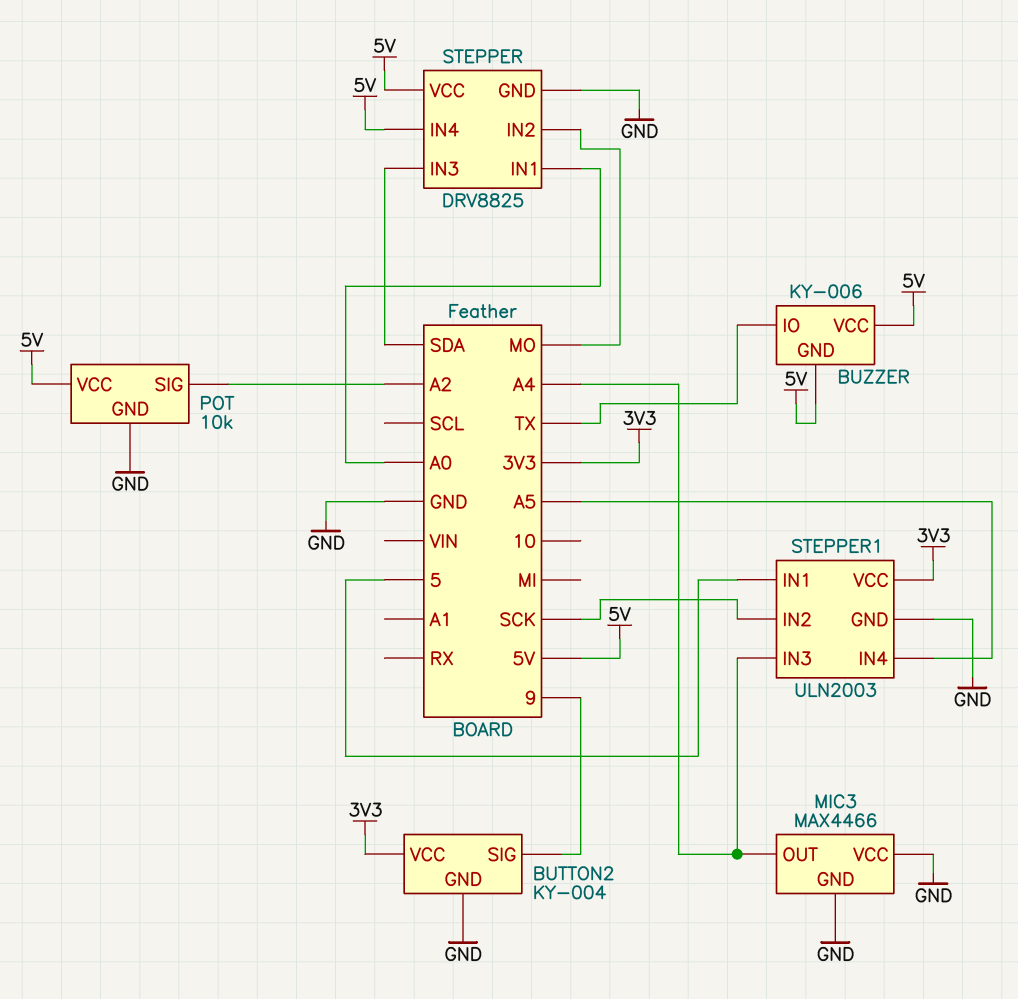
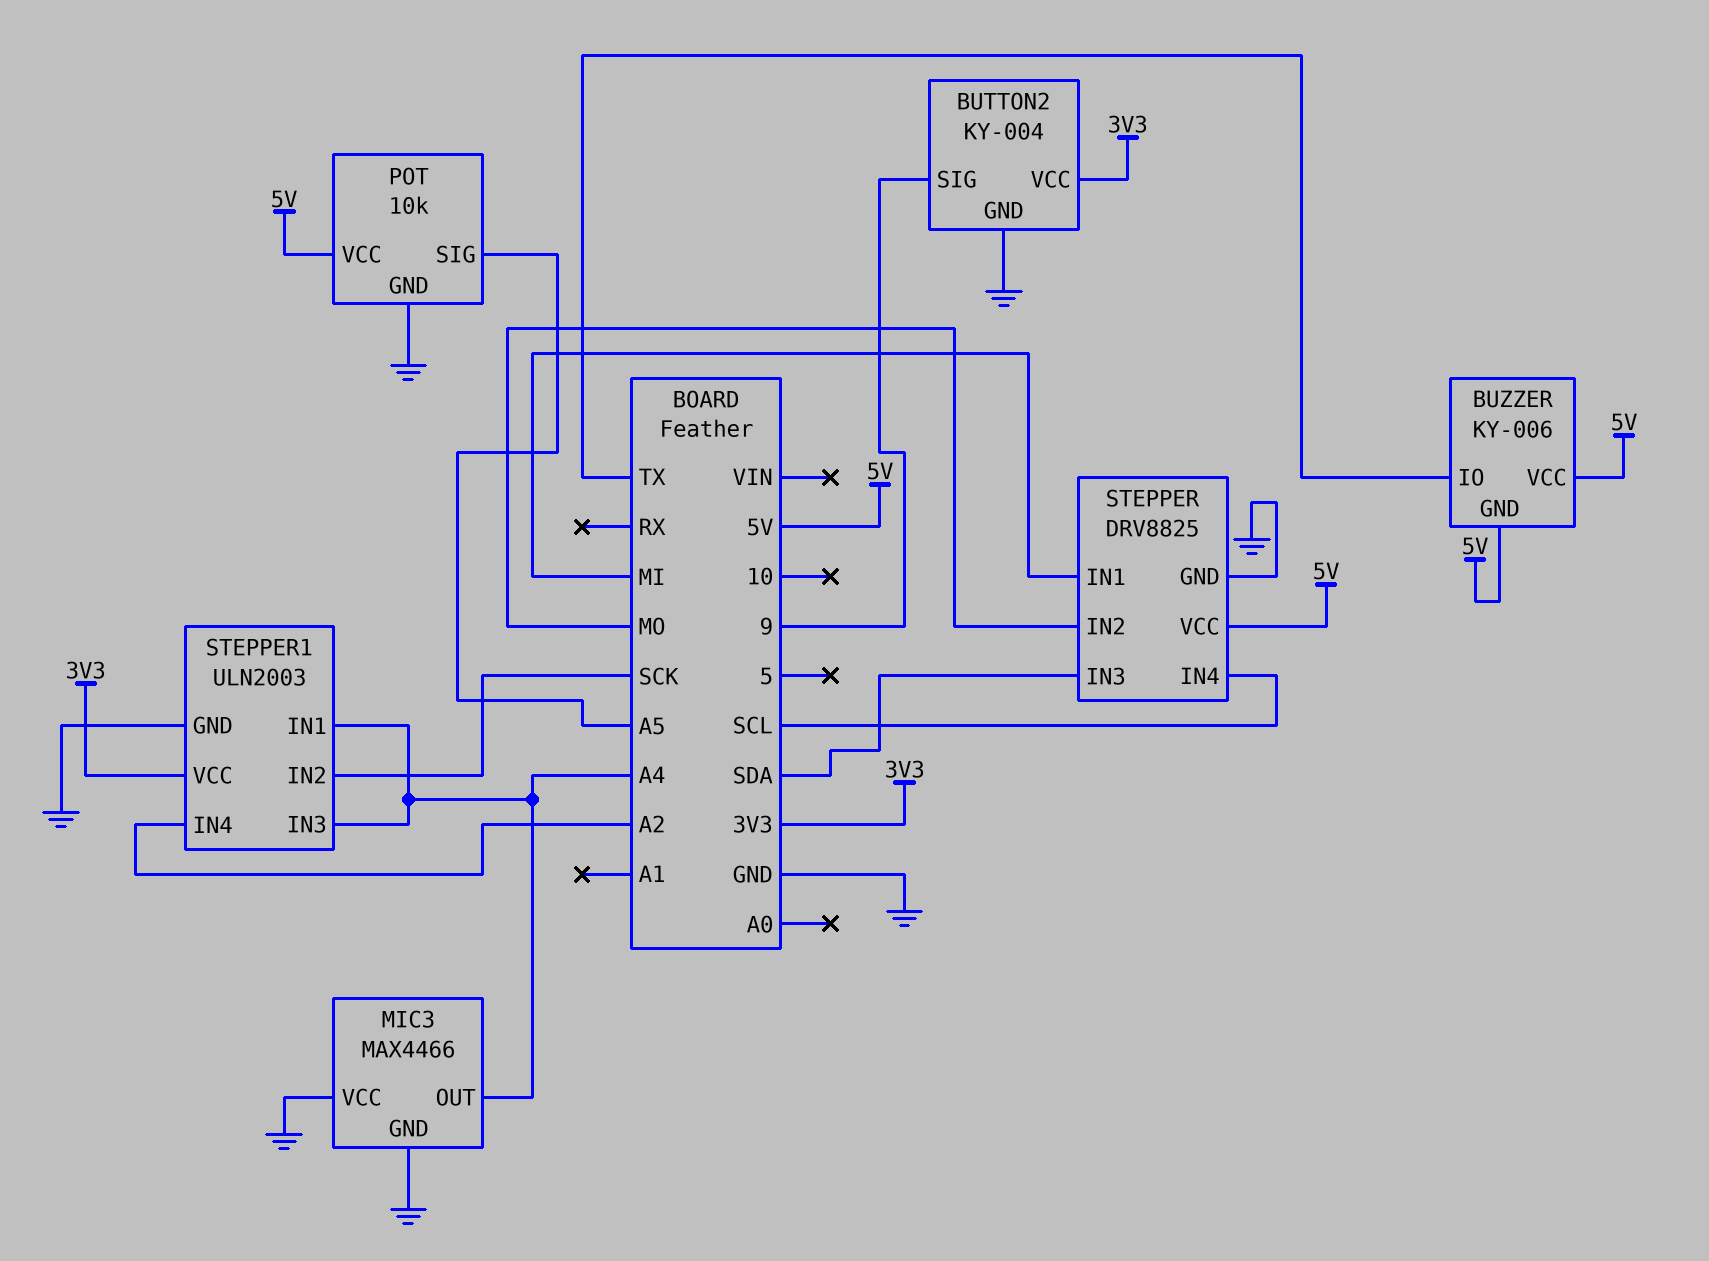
POT pin SIG: A2 -> A5
STEPPER pin IN1: A0 -> MI
STEPPER pin IN4: 5V -> SCL
STEPPER1 pin IN1: 5 -> A4
STEPPER1 pin IN4: A5 -> A2

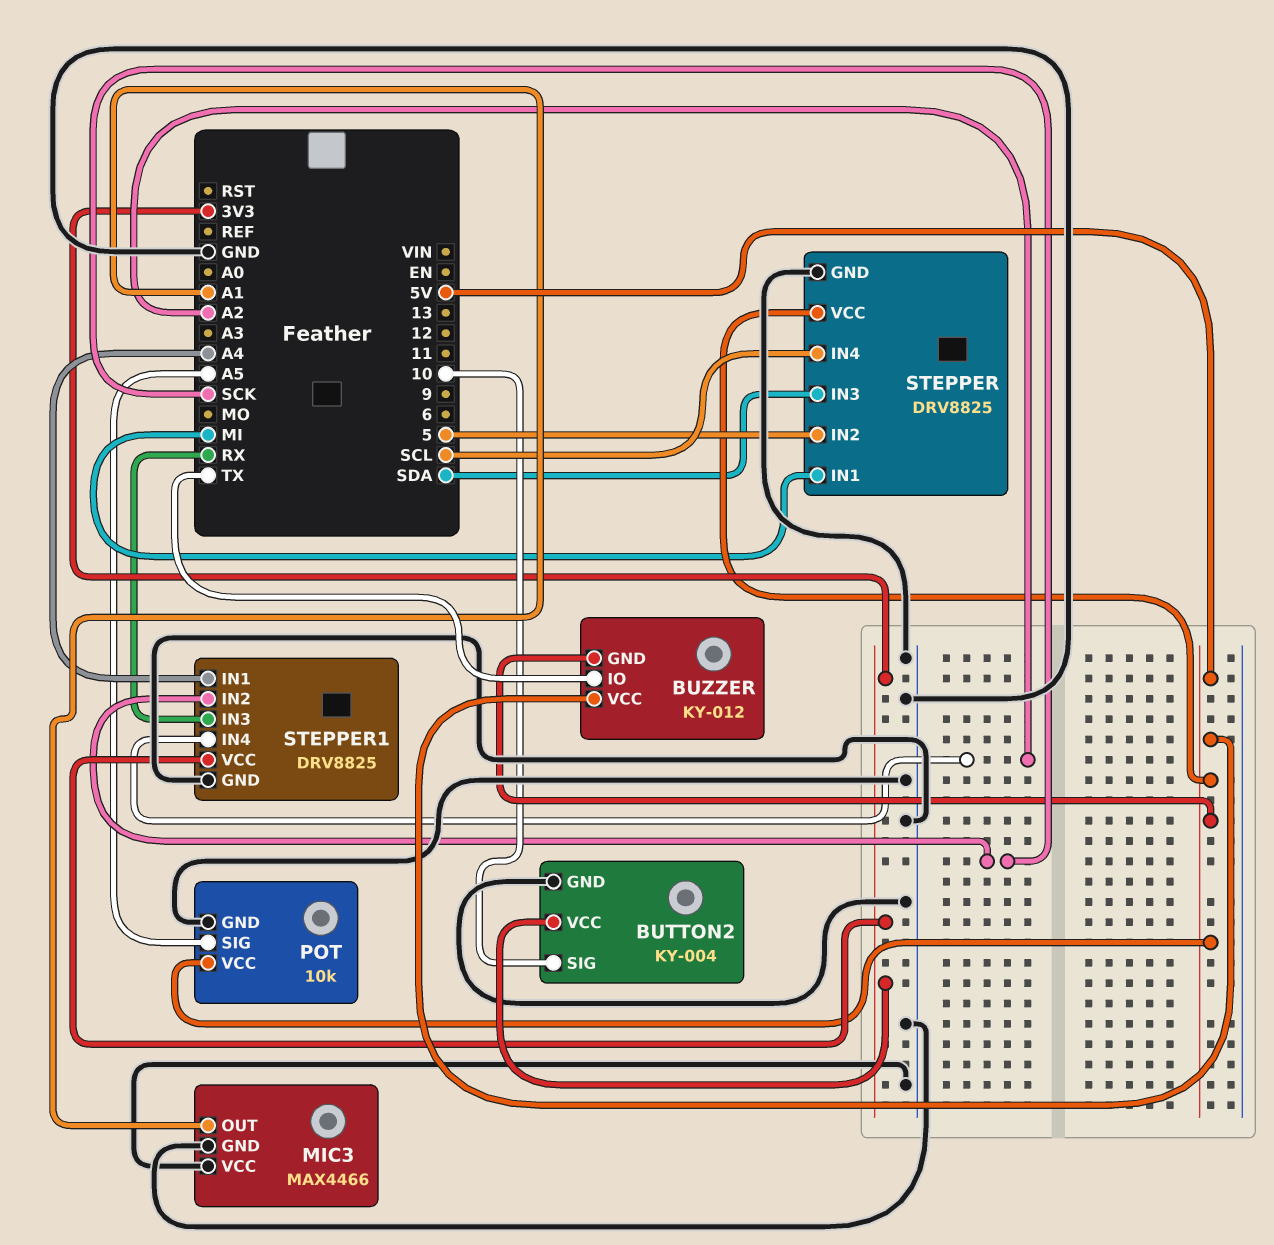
BUTTON2 pin SIG: 9 -> 10
BUZZER: KY-006 -> KY-012
MIC3 pin OUT: A4 -> A1
STEPPER pin IN2: MO -> 5
STEPPER1: ULN2003 -> DRV8825
STEPPER1 pin IN3: A4 -> RX

